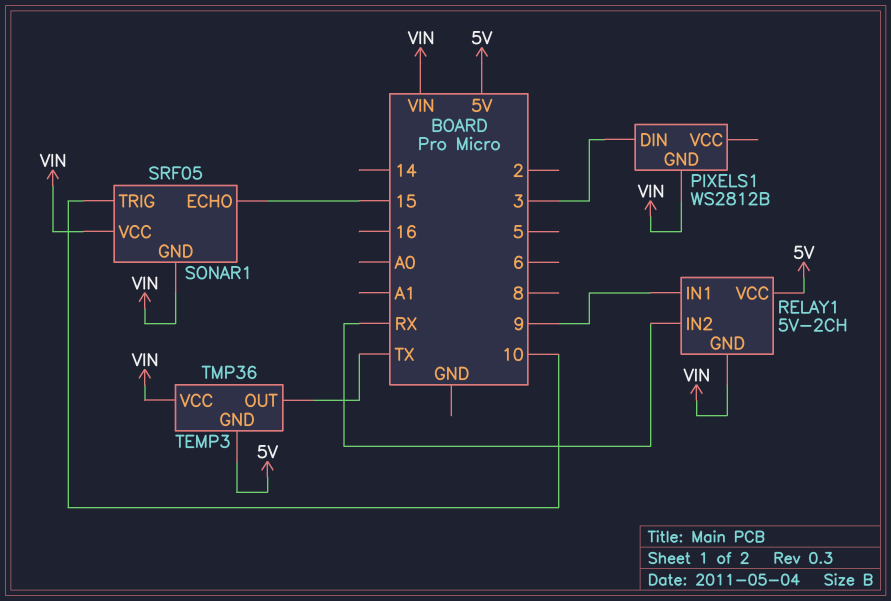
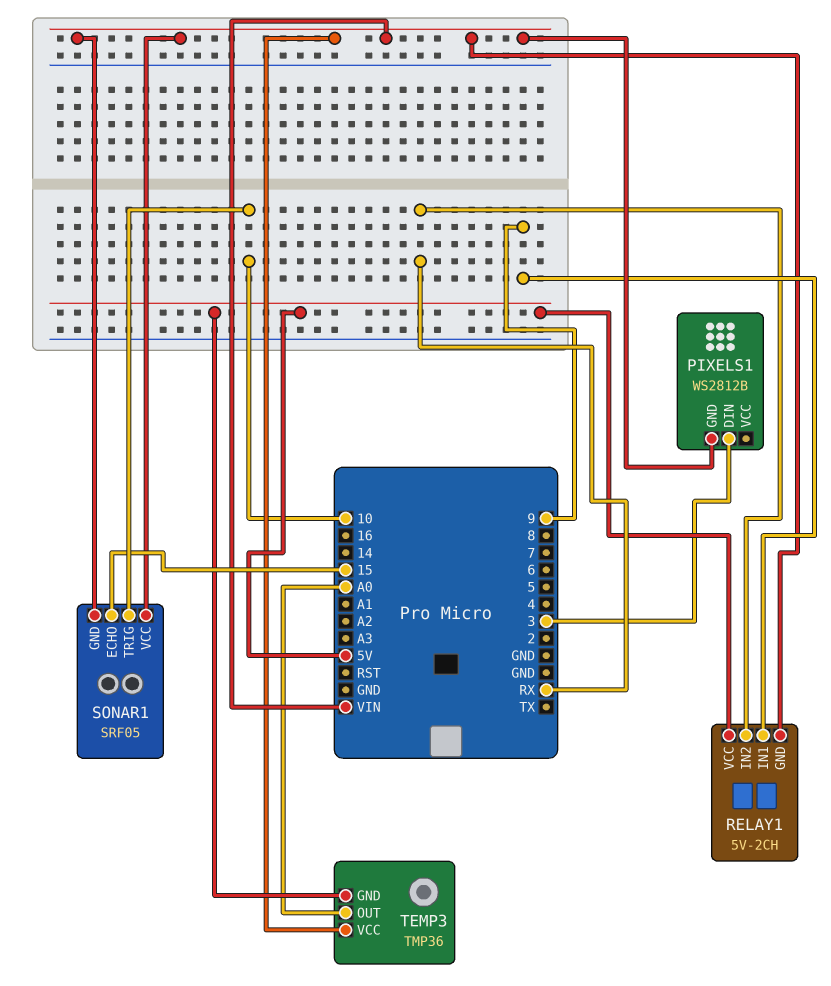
TEMP3 pin OUT: TX -> A0

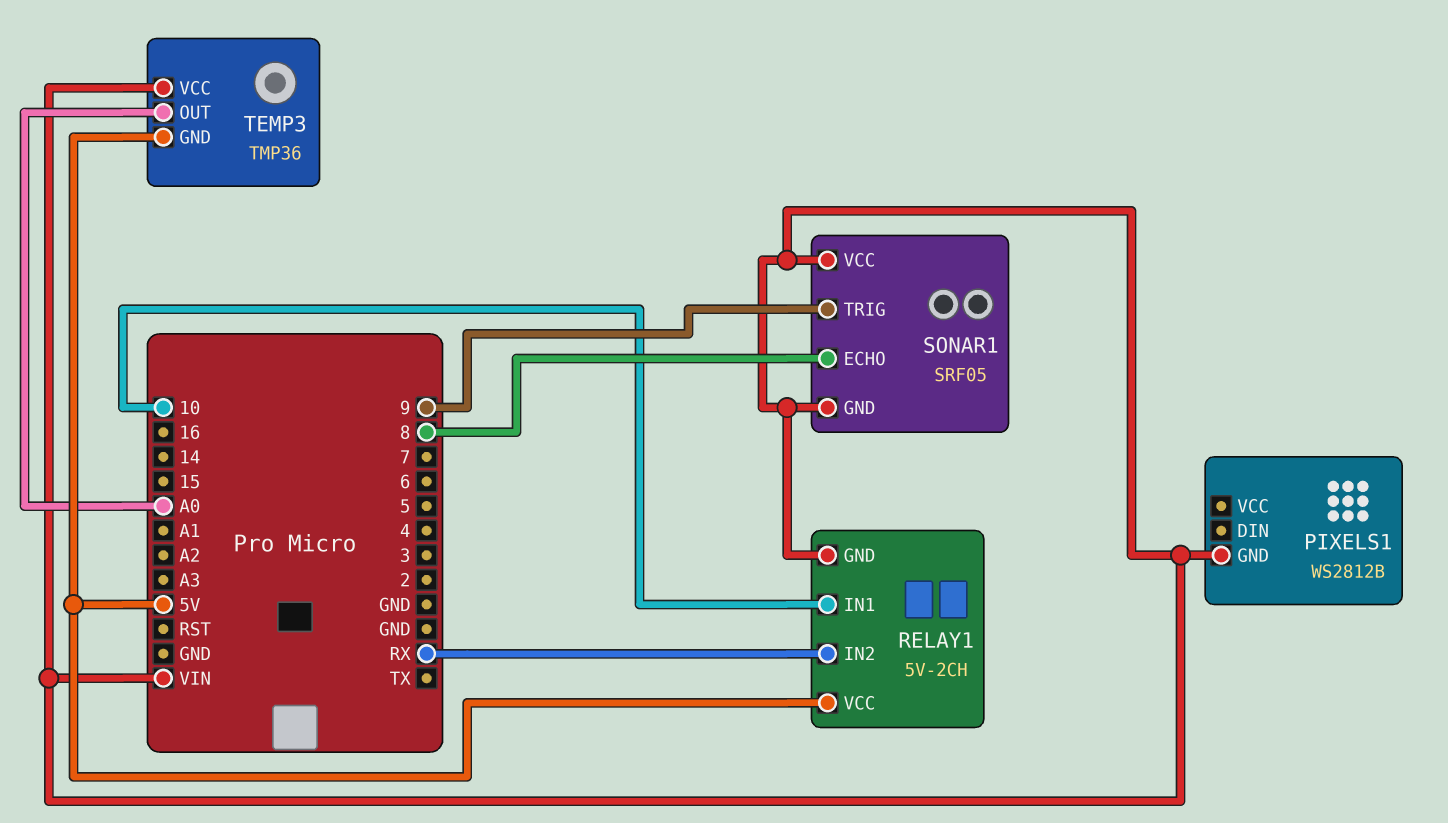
PIXELS1 pin DIN: 3 -> none
RELAY1 pin IN1: 9 -> 10
SONAR1 pin ECHO: 15 -> 8
SONAR1 pin TRIG: 10 -> 9

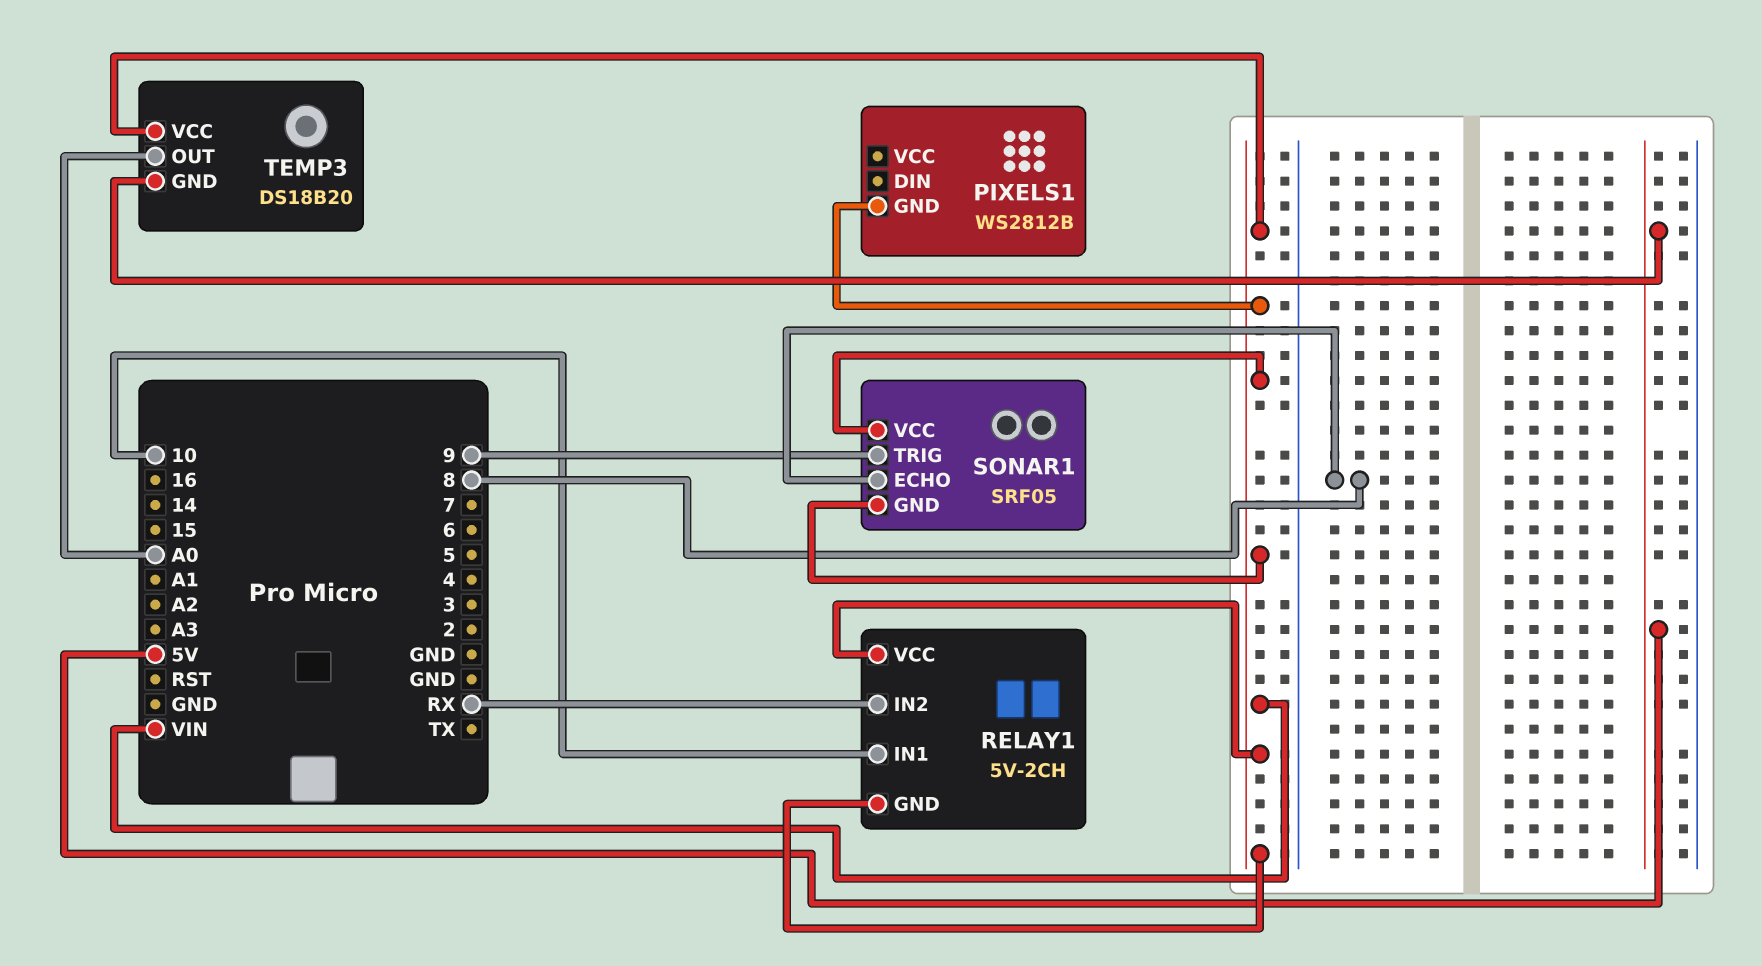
RELAY1 pin VCC: 5V -> VIN
TEMP3: TMP36 -> DS18B20

